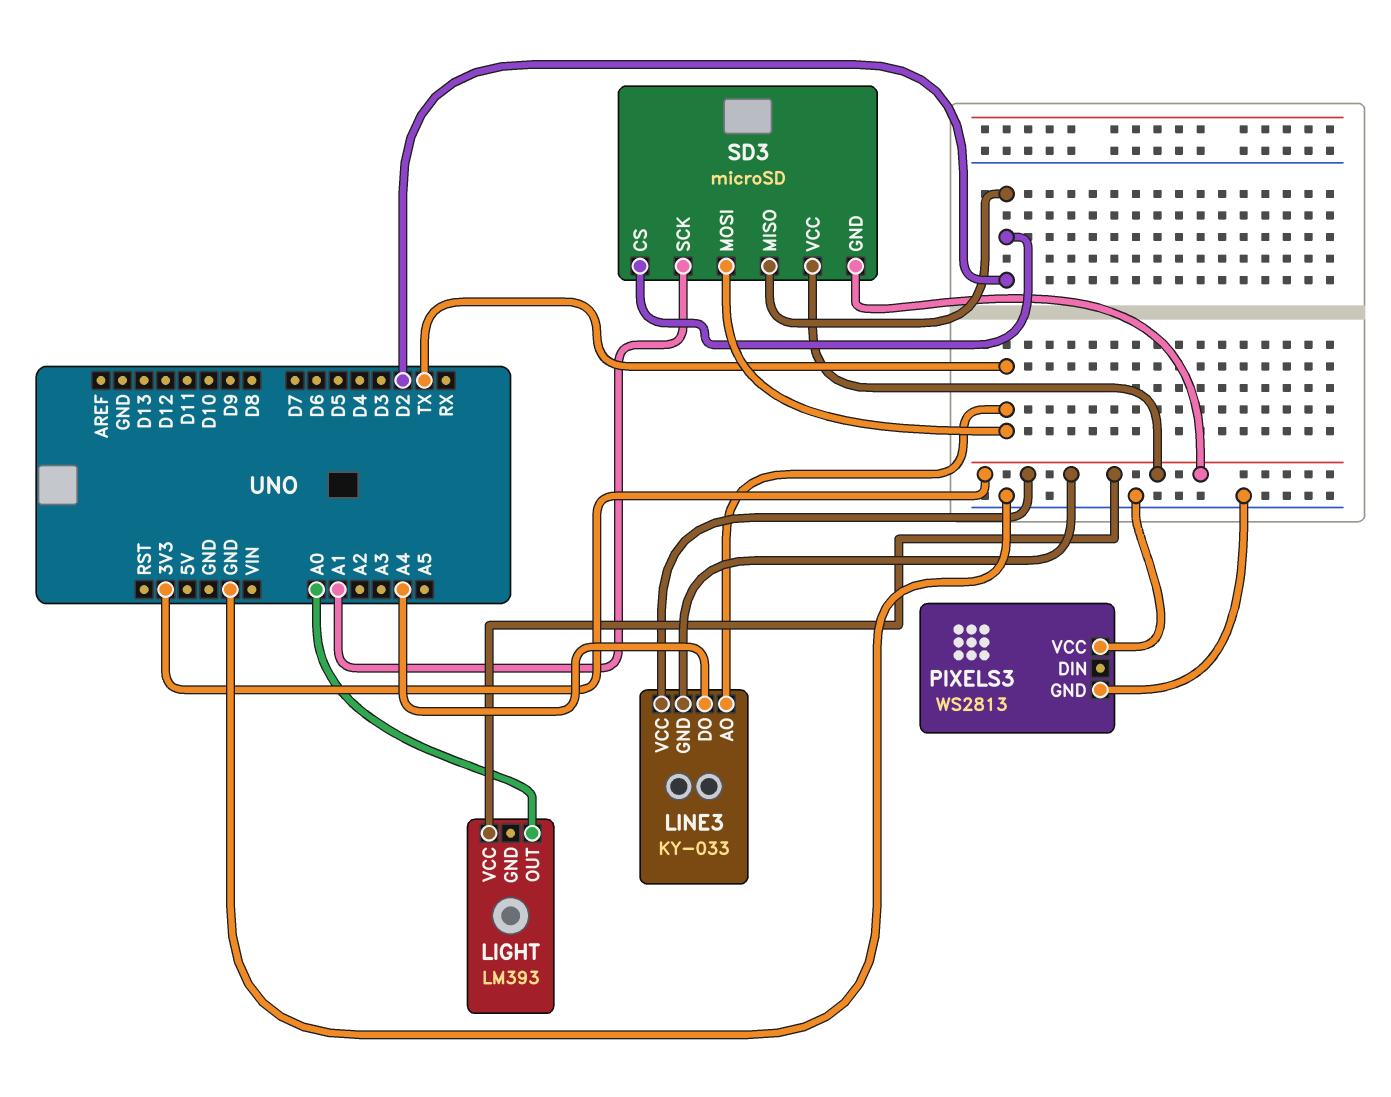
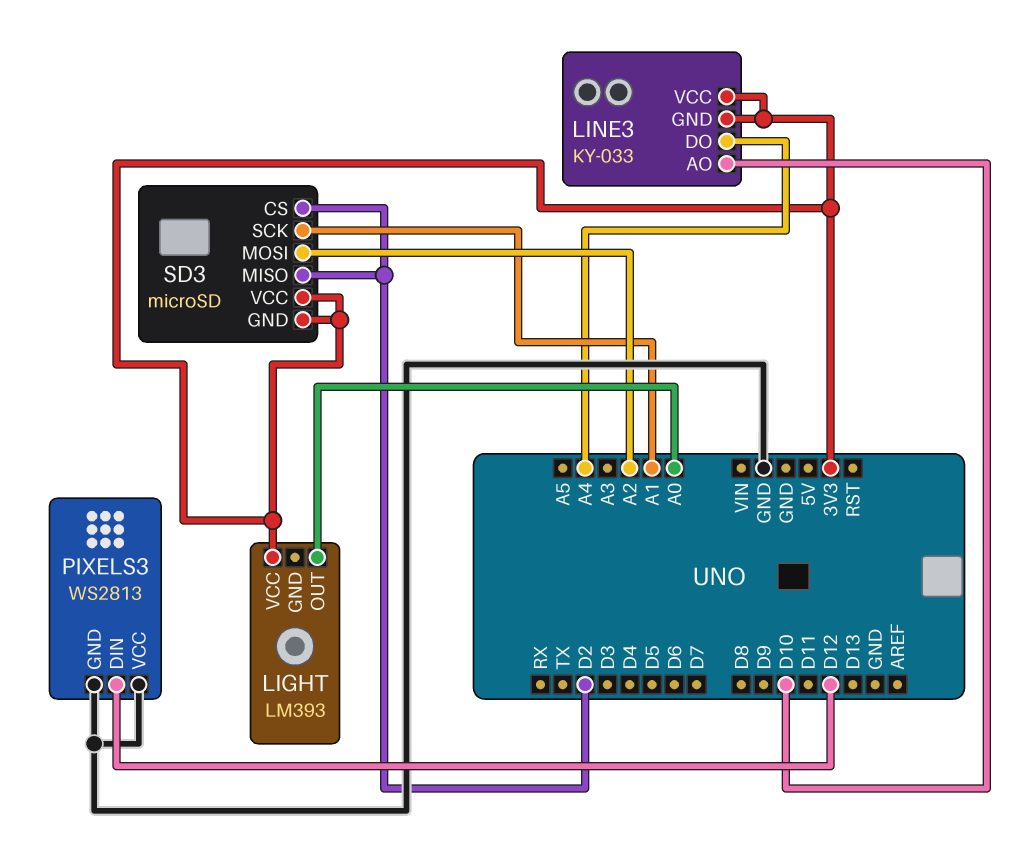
LINE3 pin AO: TX -> D10
PIXELS3 pin DIN: none -> D12
SD3 pin MOSI: TX -> A2

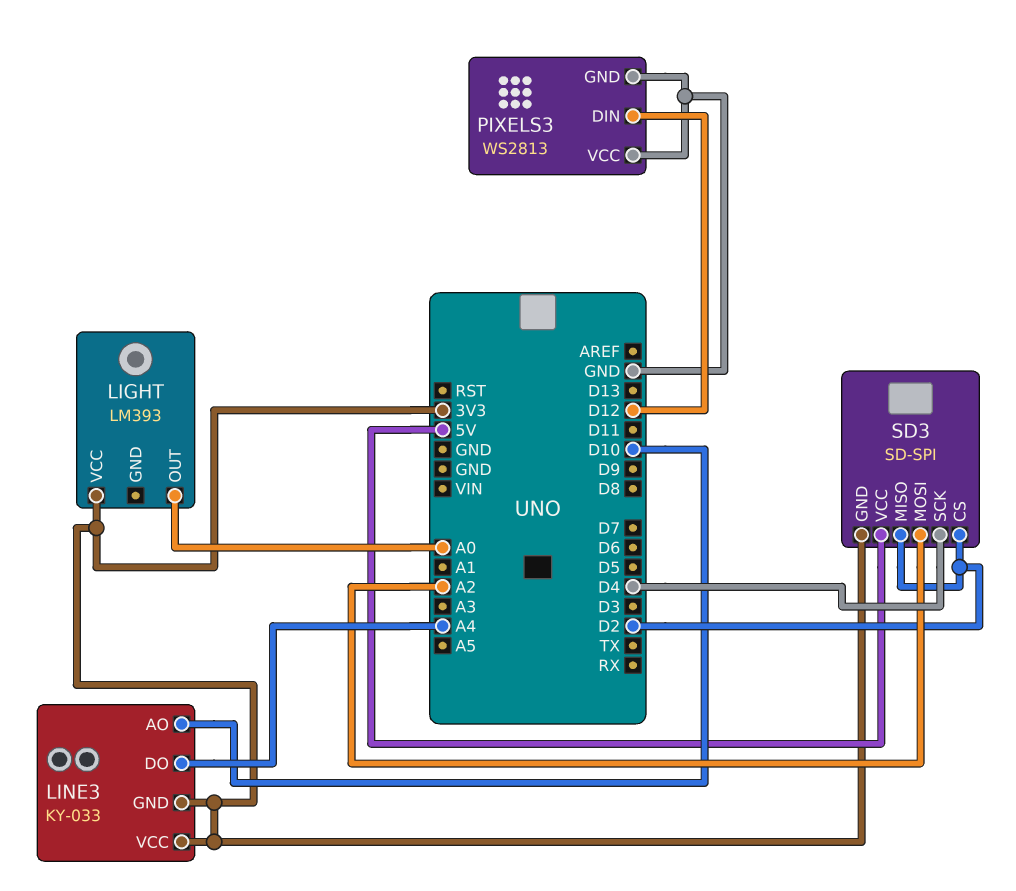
SD3: microSD -> SD-SPI
SD3 pin SCK: A1 -> D4
SD3 pin VCC: 3V3 -> 5V

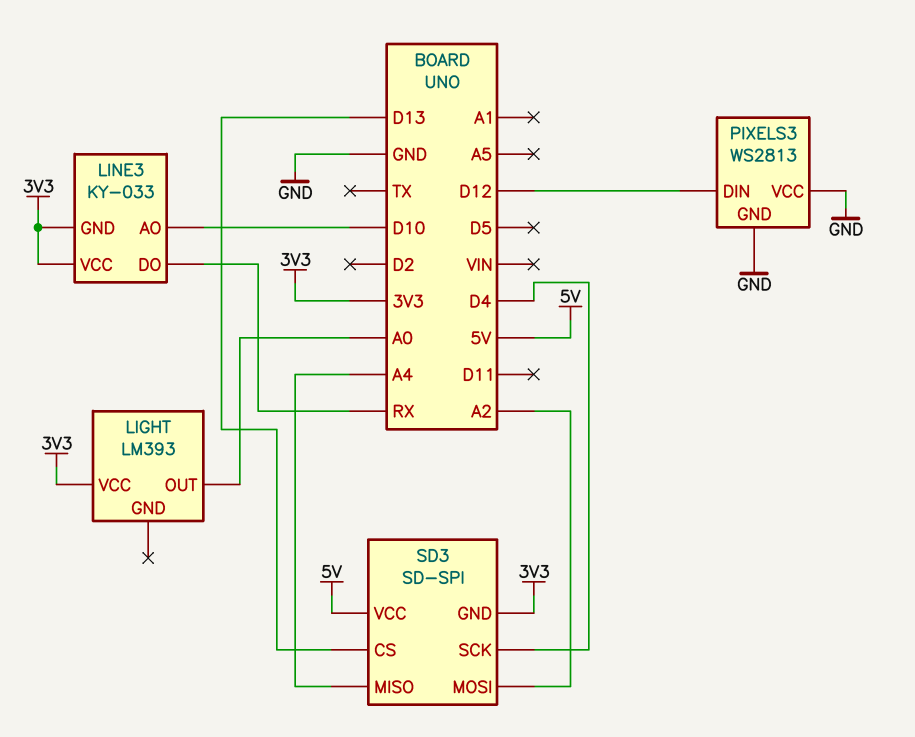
LINE3 pin DO: A4 -> RX
SD3 pin CS: D2 -> D13
SD3 pin MISO: D2 -> A4

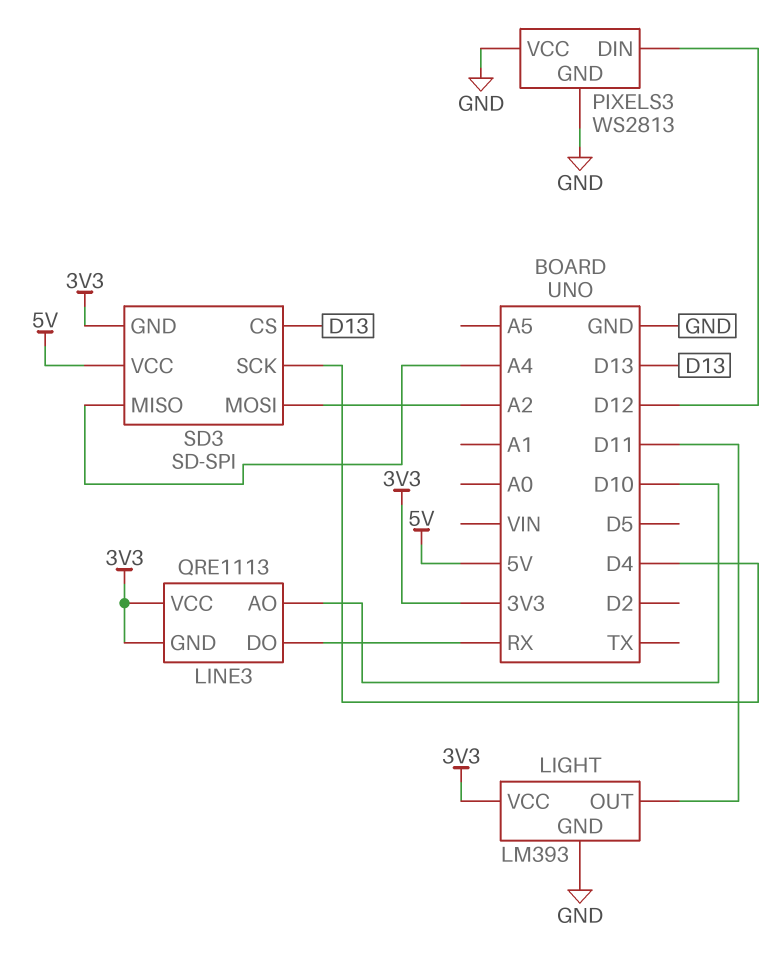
LIGHT pin GND: none -> GND
LIGHT pin OUT: A0 -> D11
LINE3: KY-033 -> QRE1113

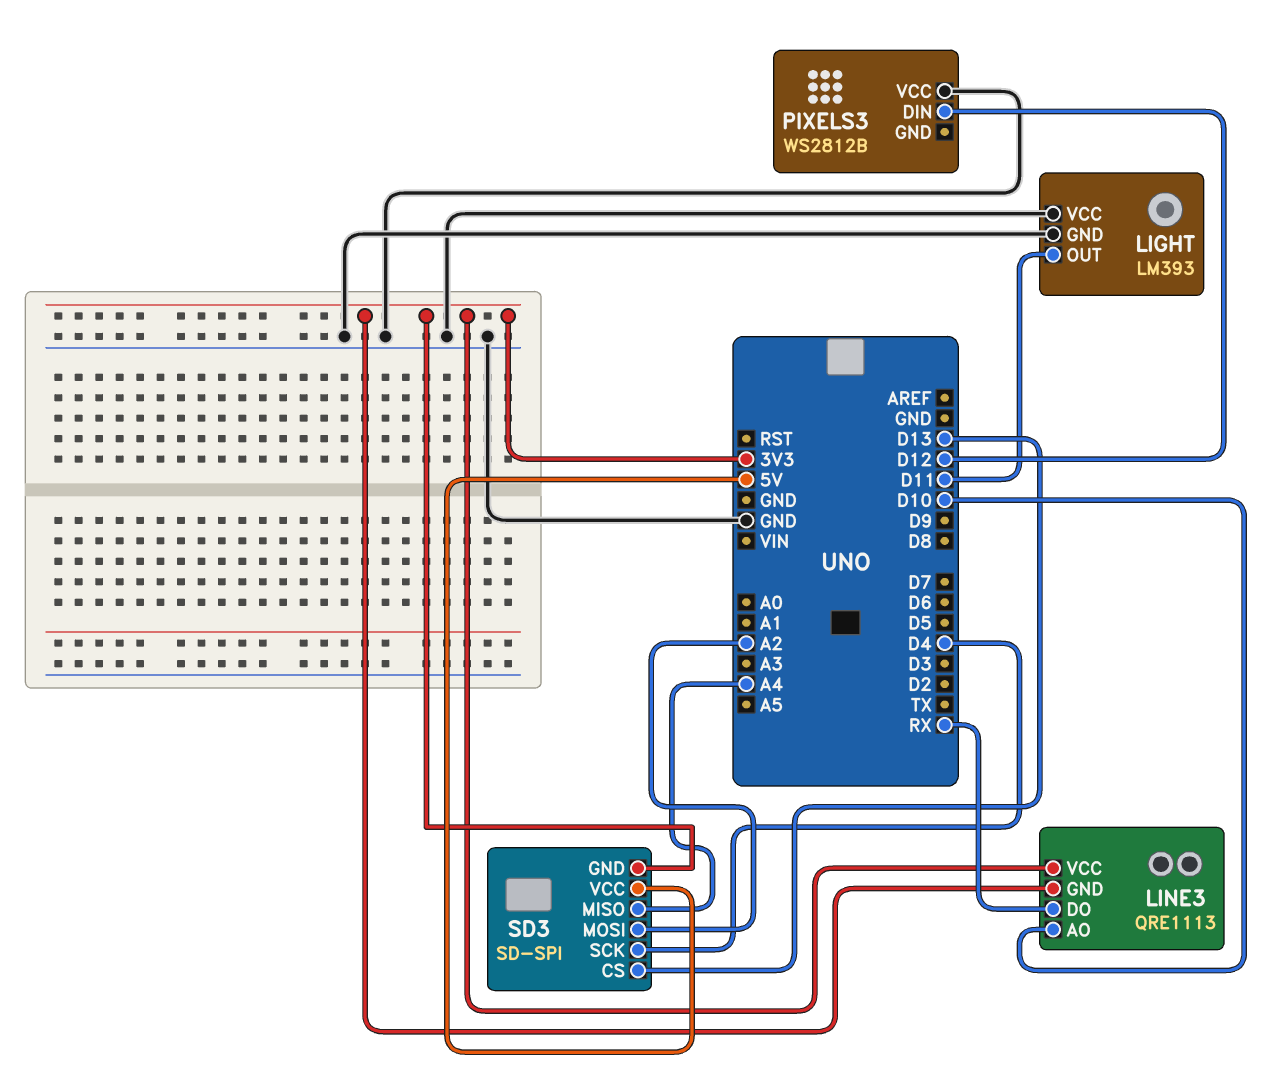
LIGHT pin VCC: 3V3 -> GND
PIXELS3: WS2813 -> WS2812B
PIXELS3 pin GND: GND -> none

